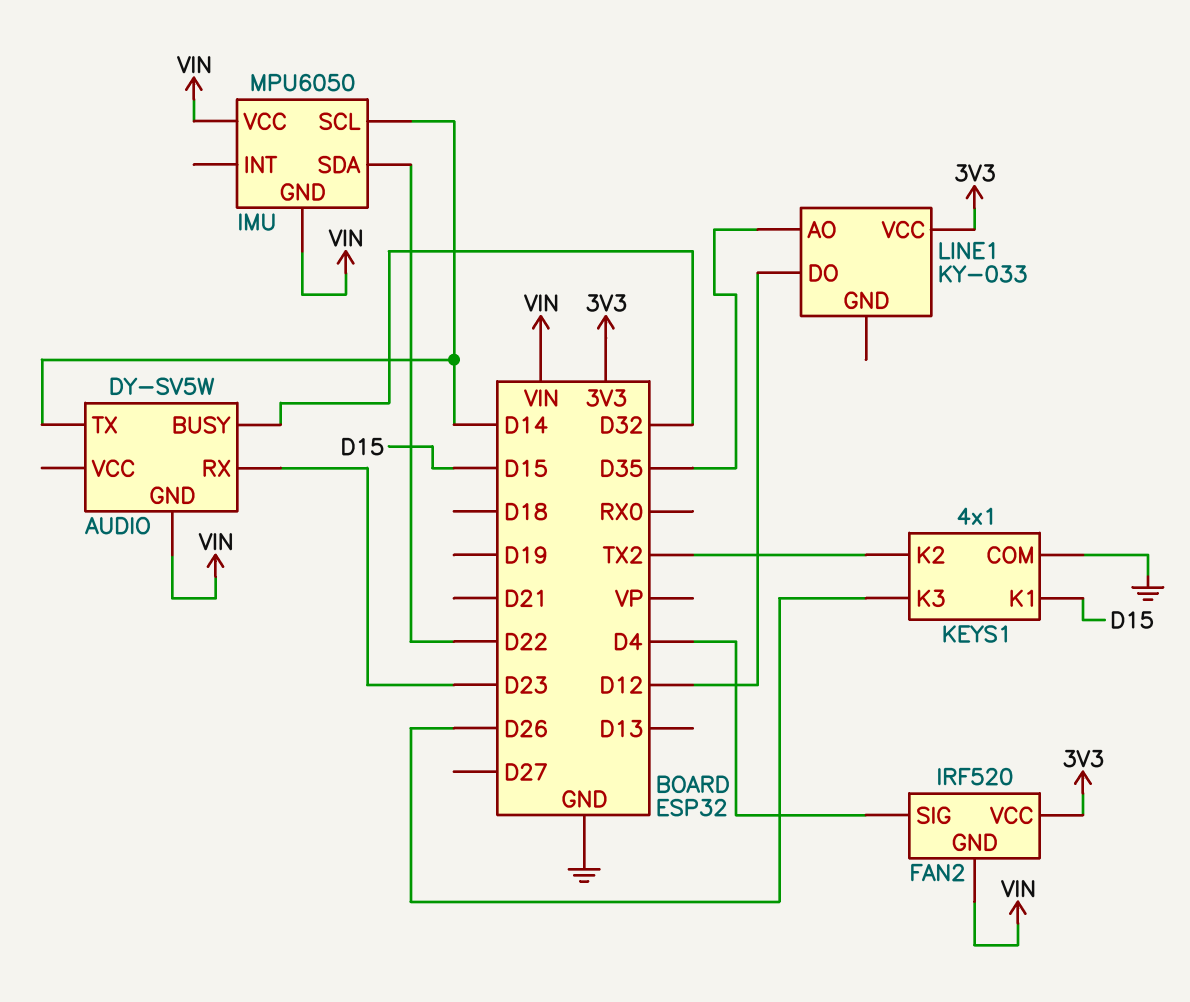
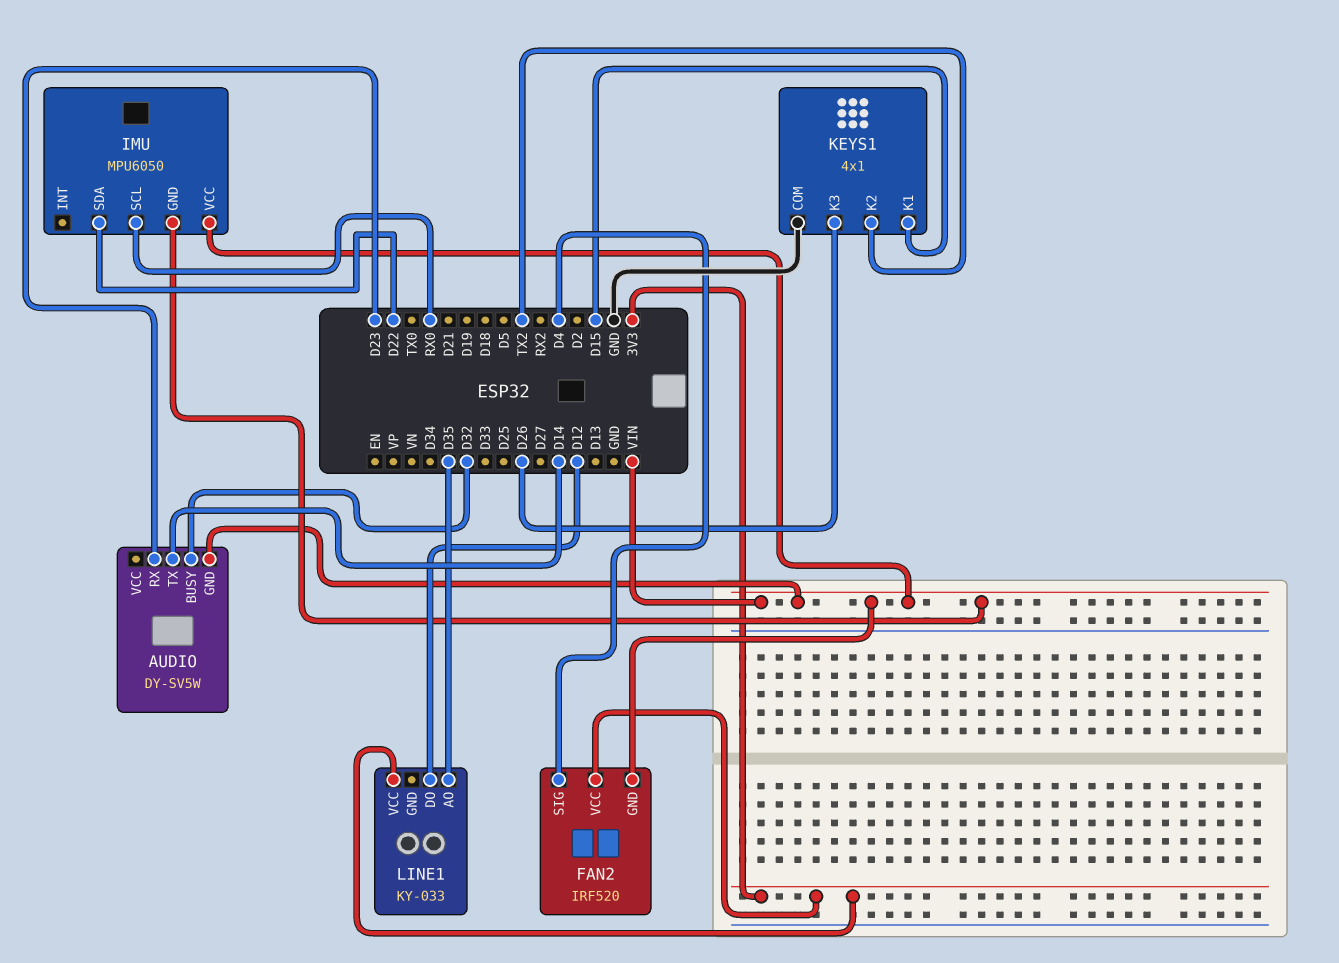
IMU pin SCL: D14 -> RX0

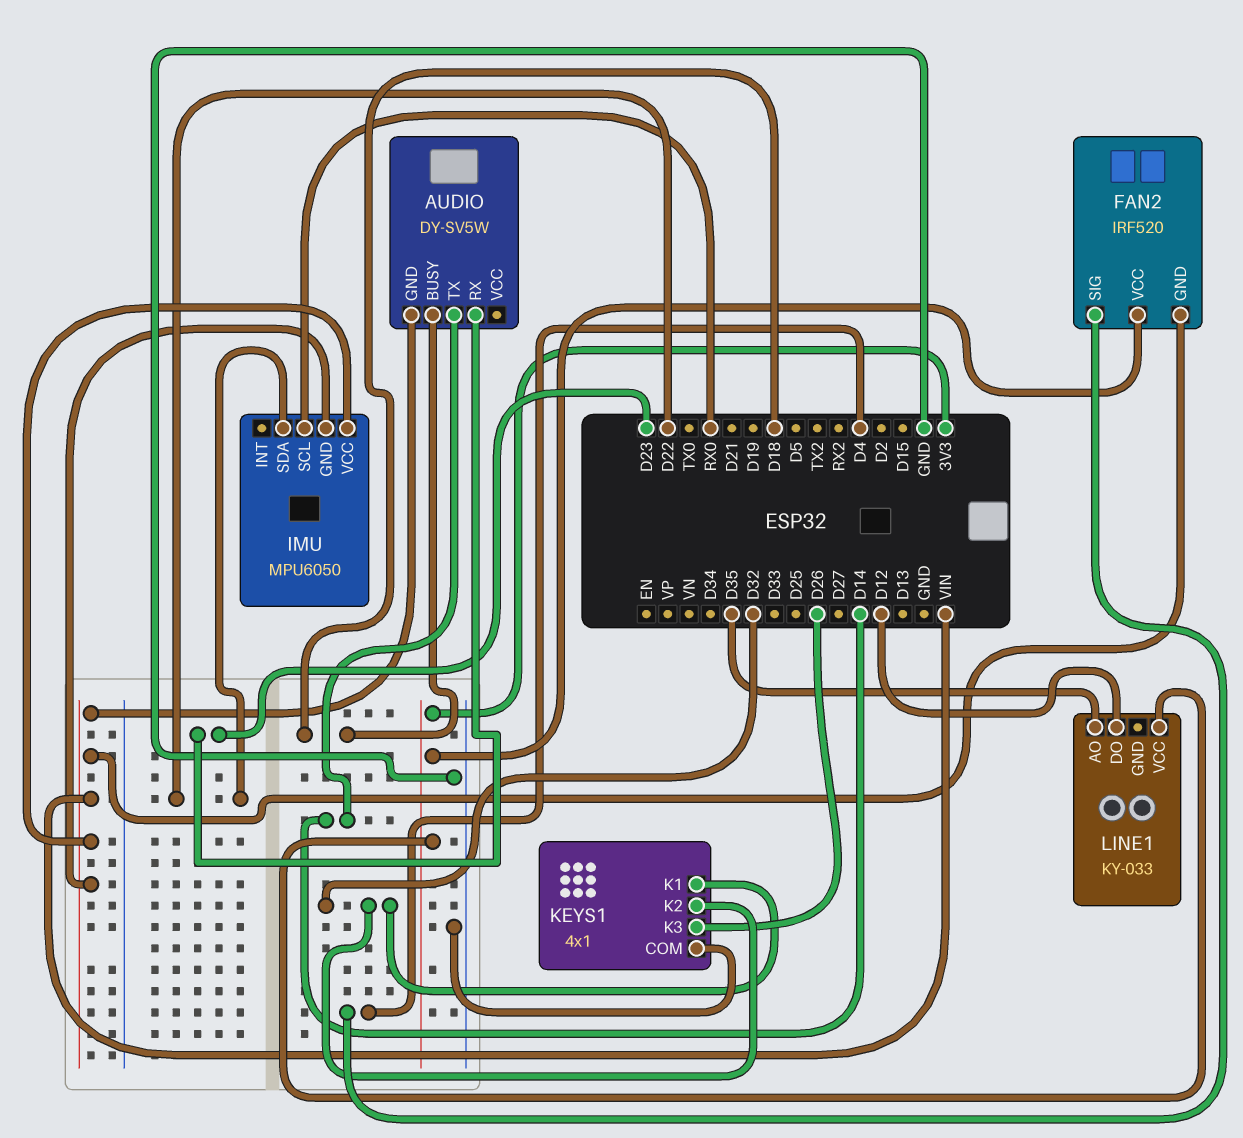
AUDIO pin BUSY: D32 -> D18
KEYS1 pin K1: D15 -> D32
KEYS1 pin K2: TX2 -> D32

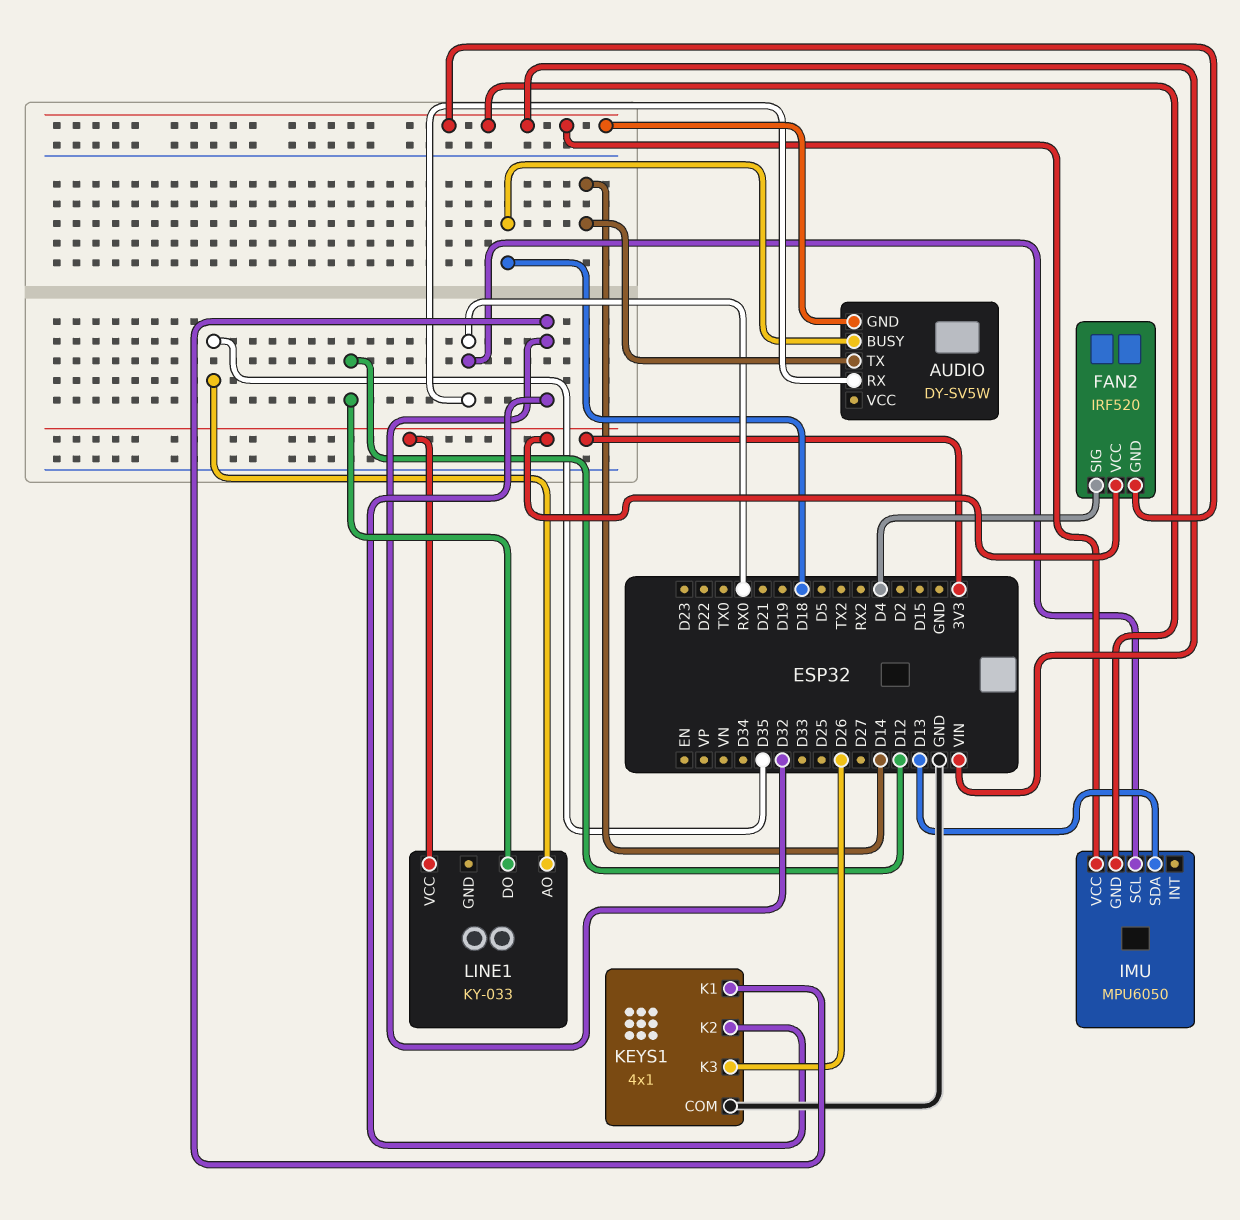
AUDIO pin RX: D23 -> RX0
IMU pin SDA: D22 -> D13

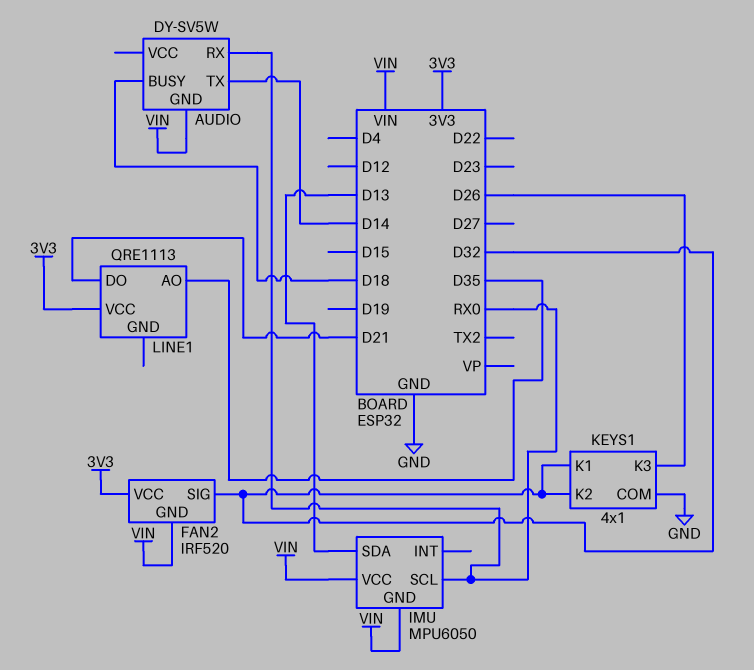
FAN2 pin SIG: D4 -> D32
LINE1: KY-033 -> QRE1113
LINE1 pin DO: D12 -> D21

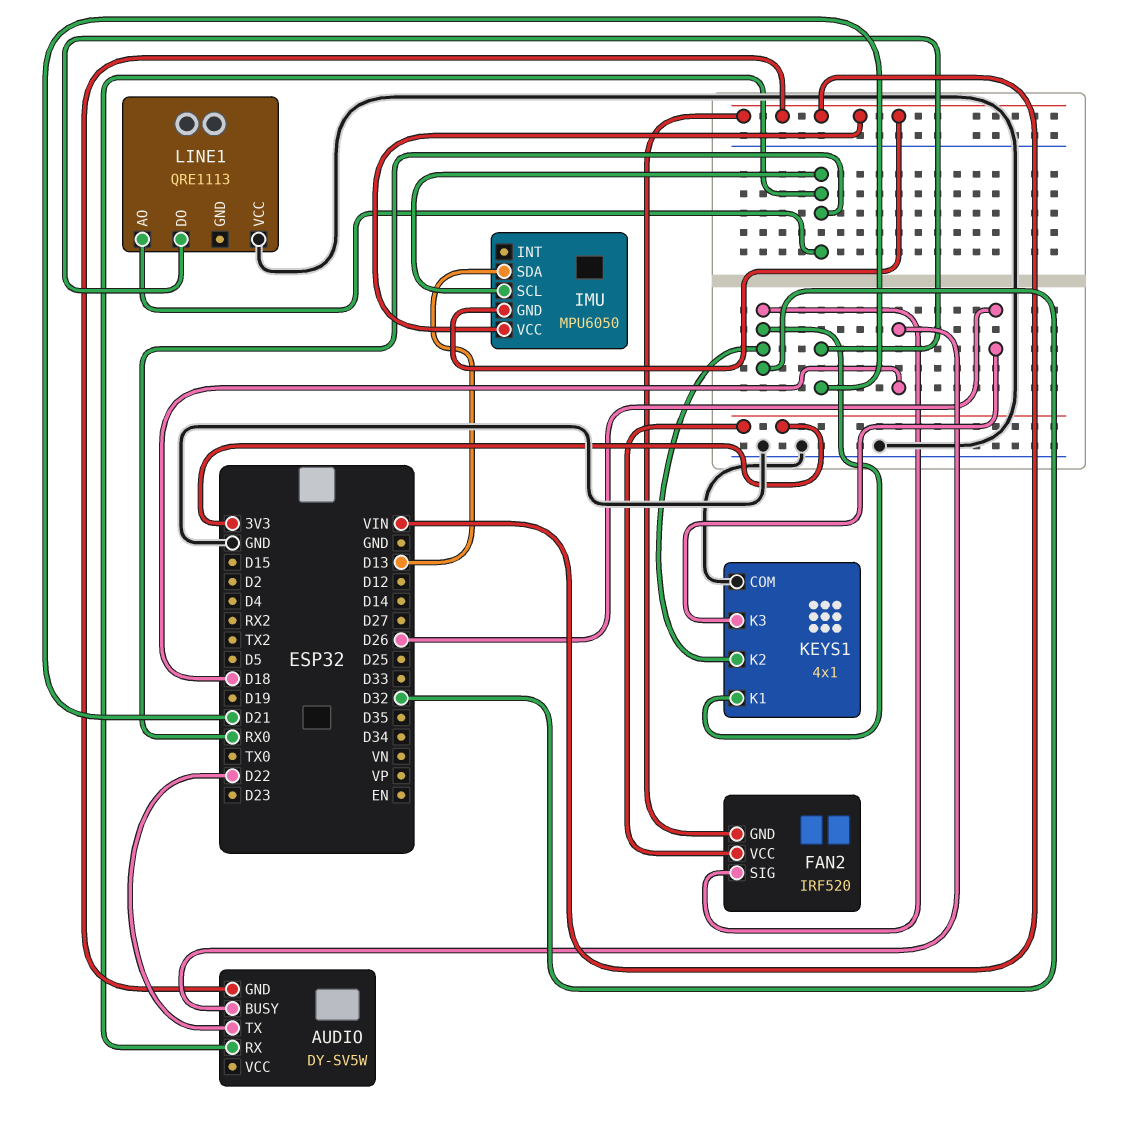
AUDIO pin TX: D14 -> D22
LINE1 pin AO: D35 -> RX0
LINE1 pin VCC: 3V3 -> GND

